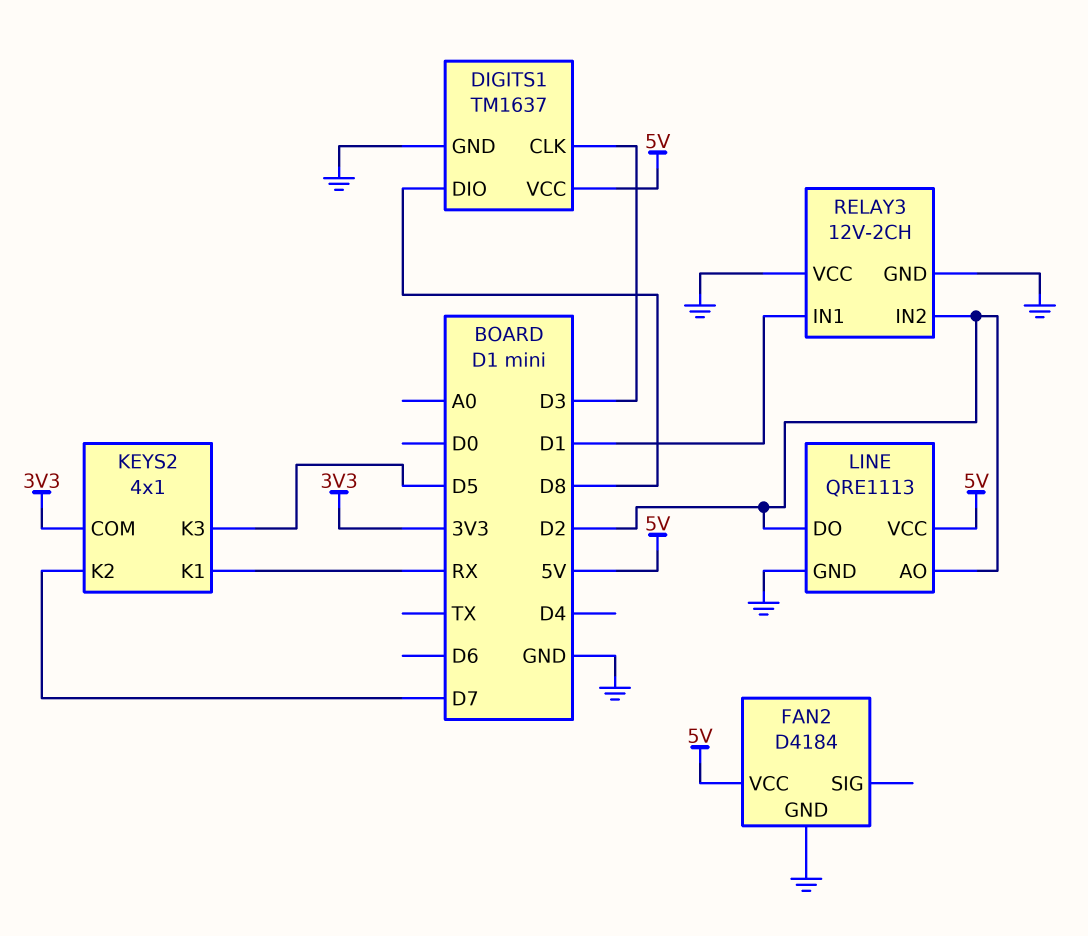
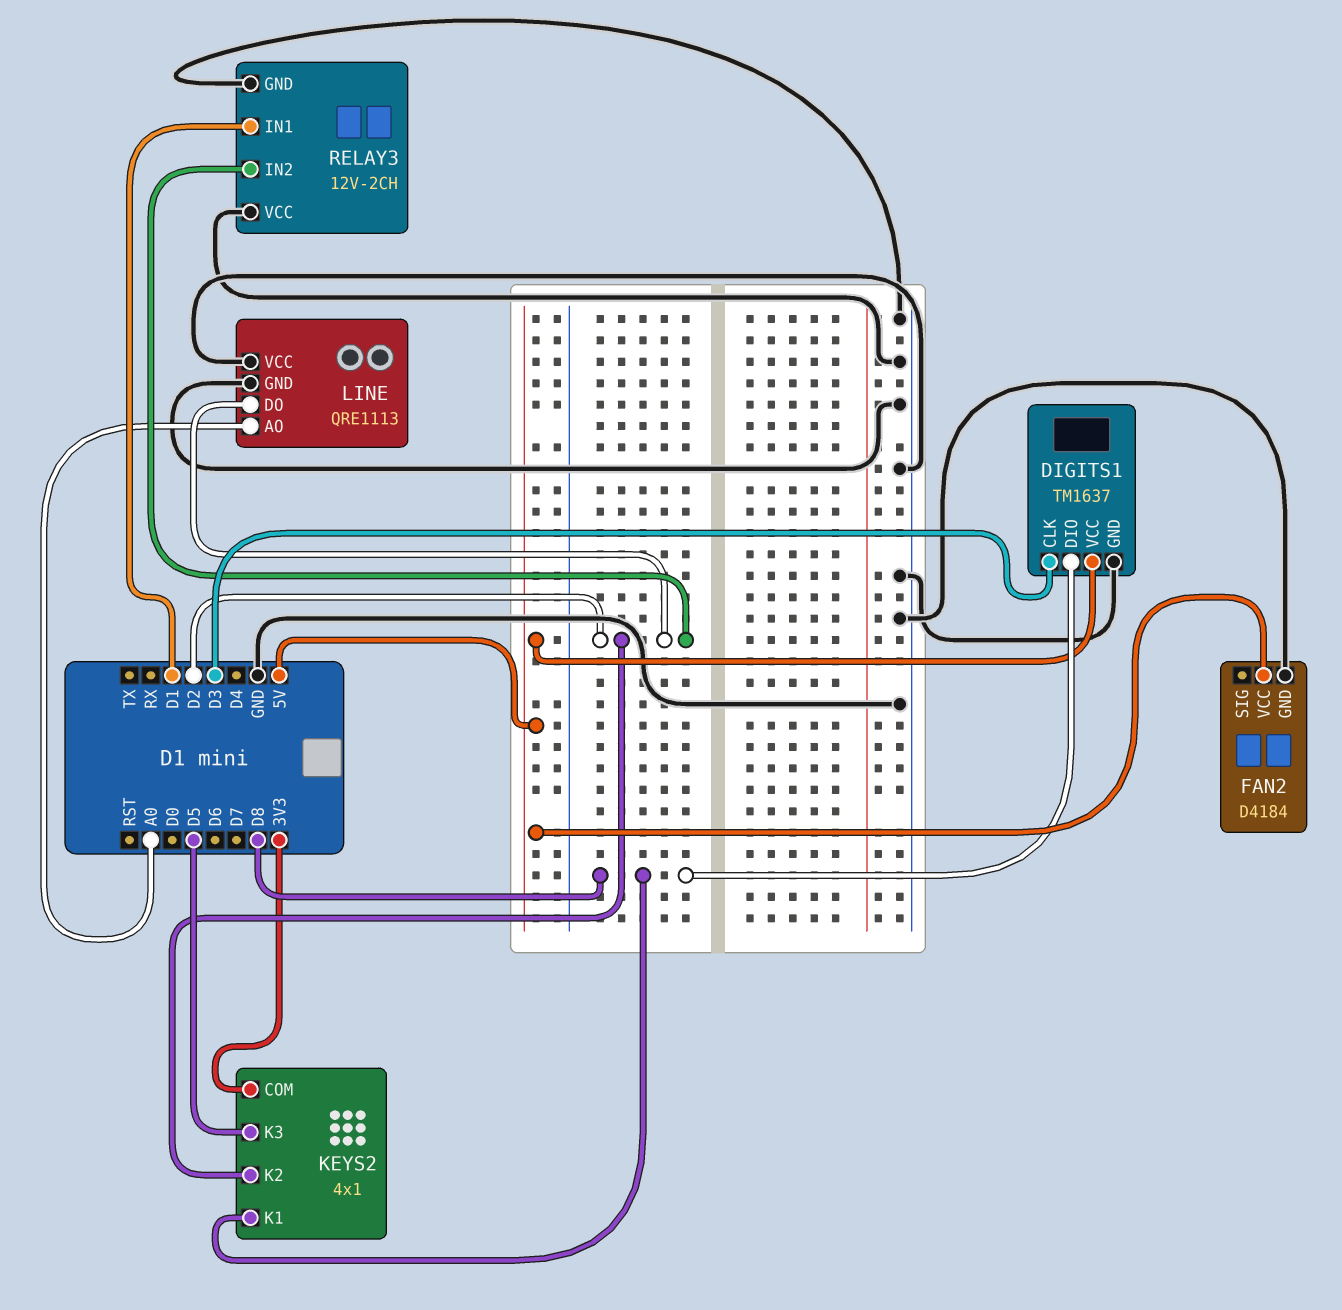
KEYS2 pin K1: RX -> D8
KEYS2 pin K2: D7 -> D2
LINE pin AO: D2 -> A0
LINE pin VCC: 5V -> GND

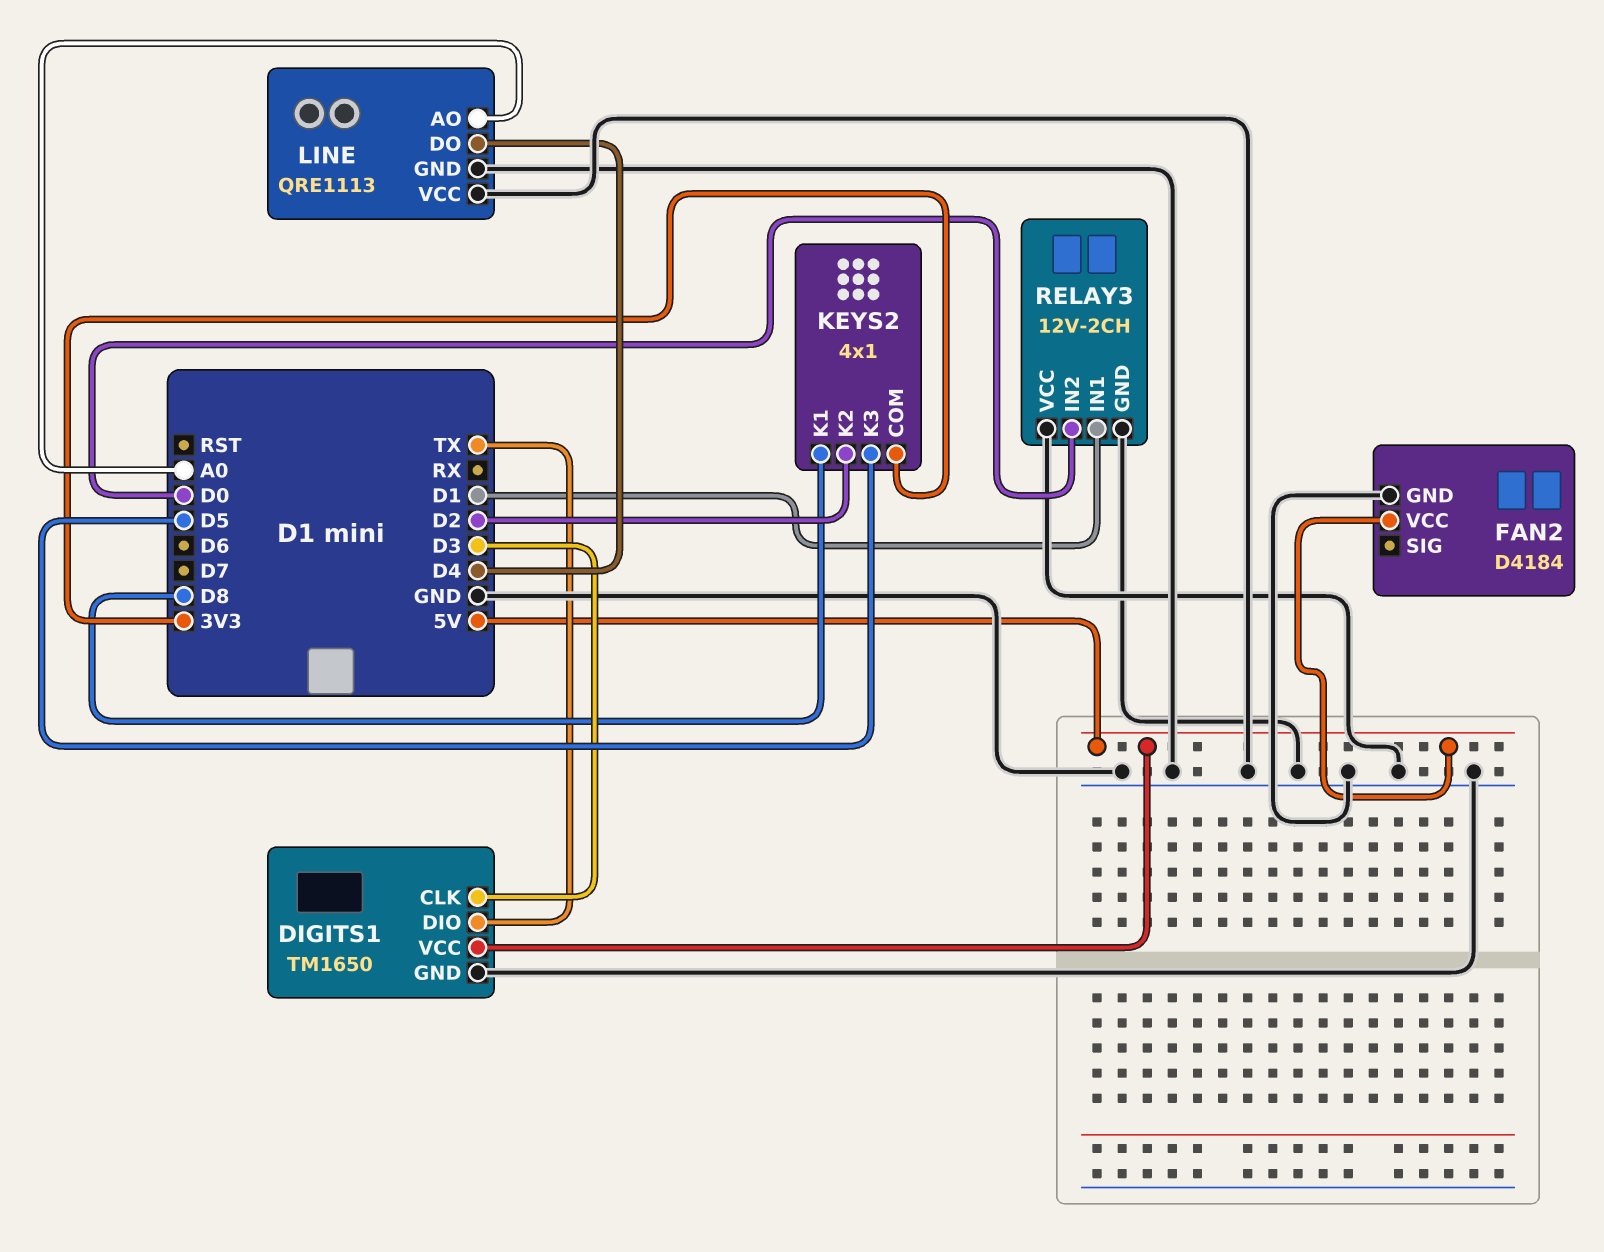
DIGITS1: TM1637 -> TM1650
DIGITS1 pin DIO: D8 -> TX
LINE pin DO: D2 -> D4
RELAY3 pin IN2: D2 -> D0

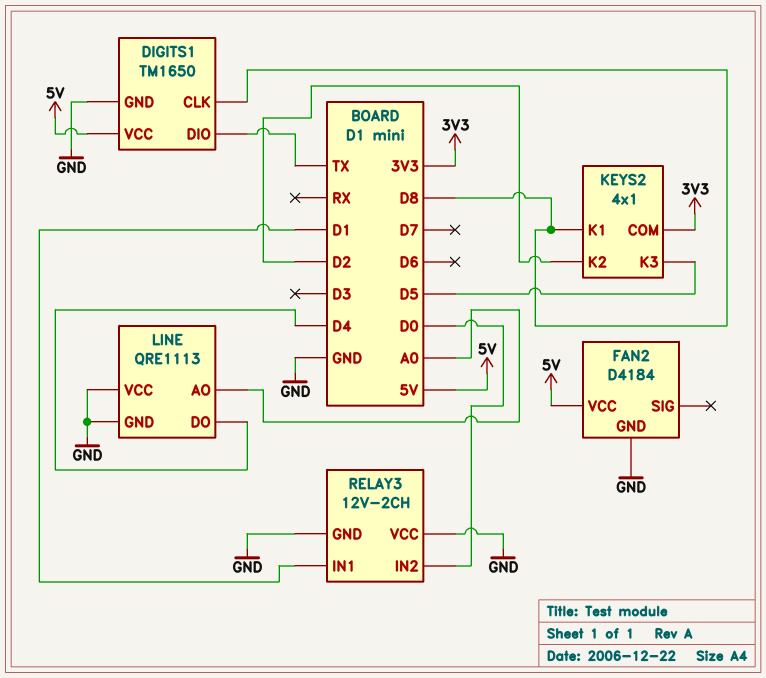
DIGITS1 pin CLK: D3 -> D8

